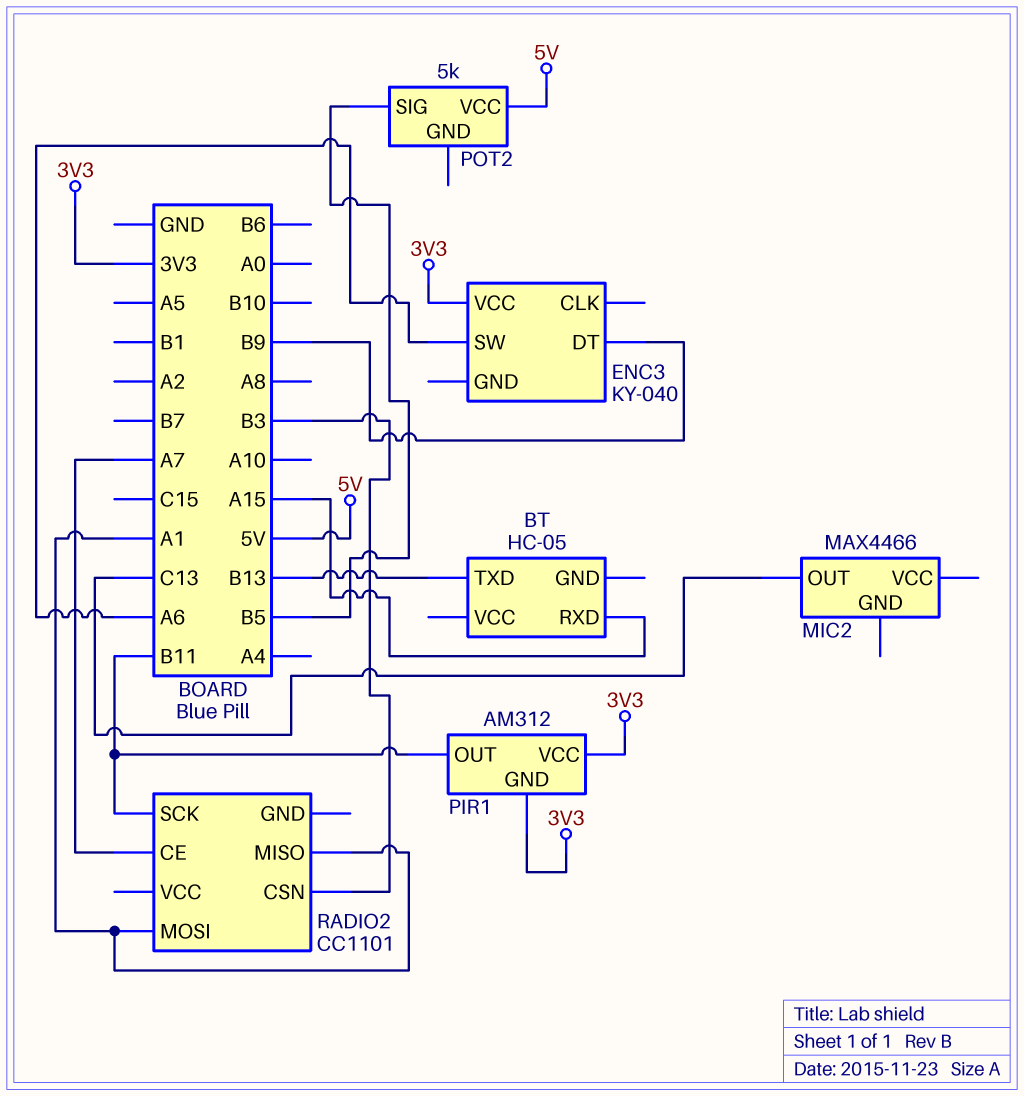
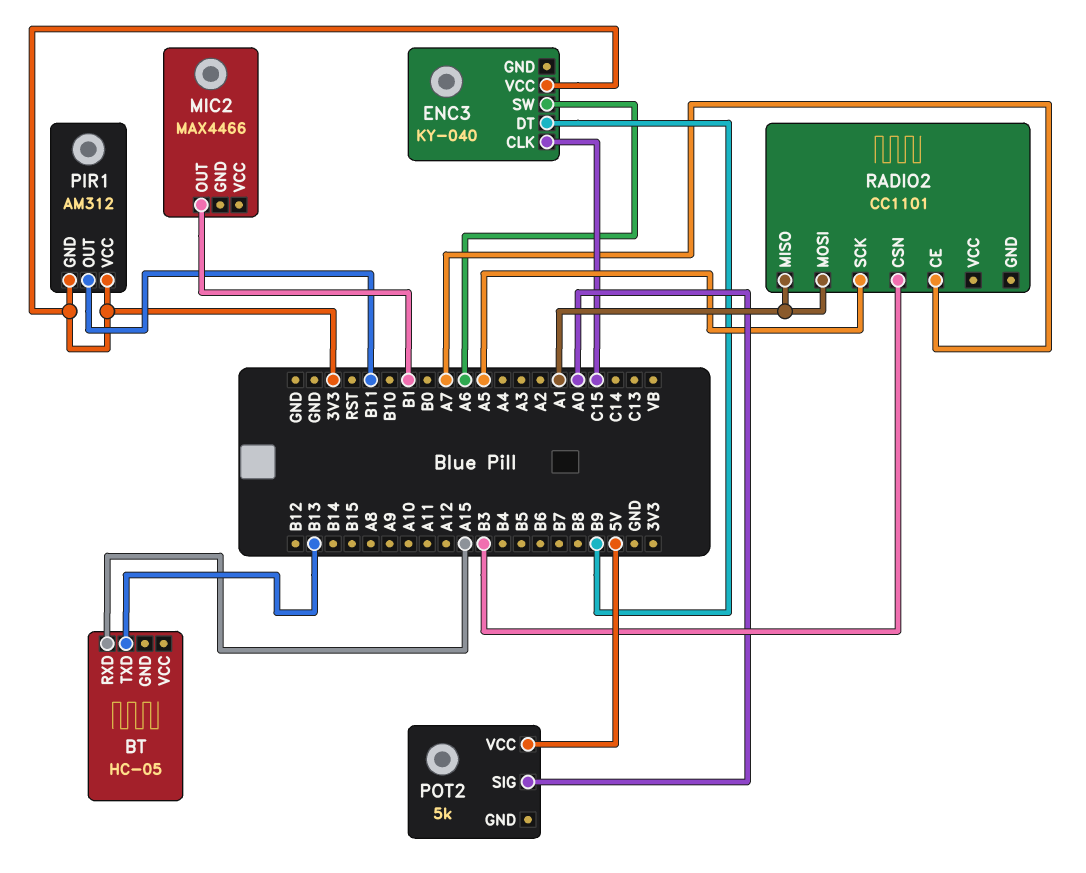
ENC3 pin CLK: none -> C15
MIC2 pin OUT: C13 -> B1
POT2 pin SIG: B5 -> A0
RADIO2 pin SCK: B11 -> A5

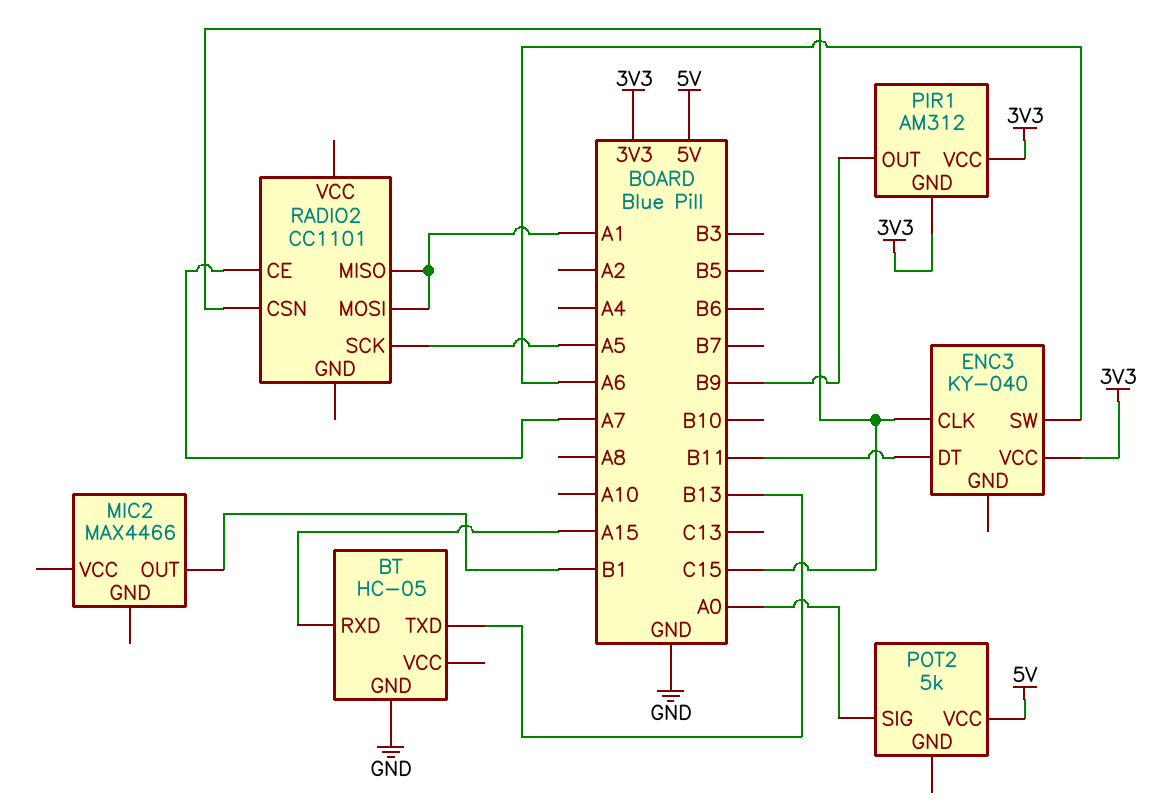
BT pin GND: none -> GND
ENC3 pin DT: B9 -> B11
PIR1 pin OUT: B11 -> B9
RADIO2 pin CSN: B3 -> C15

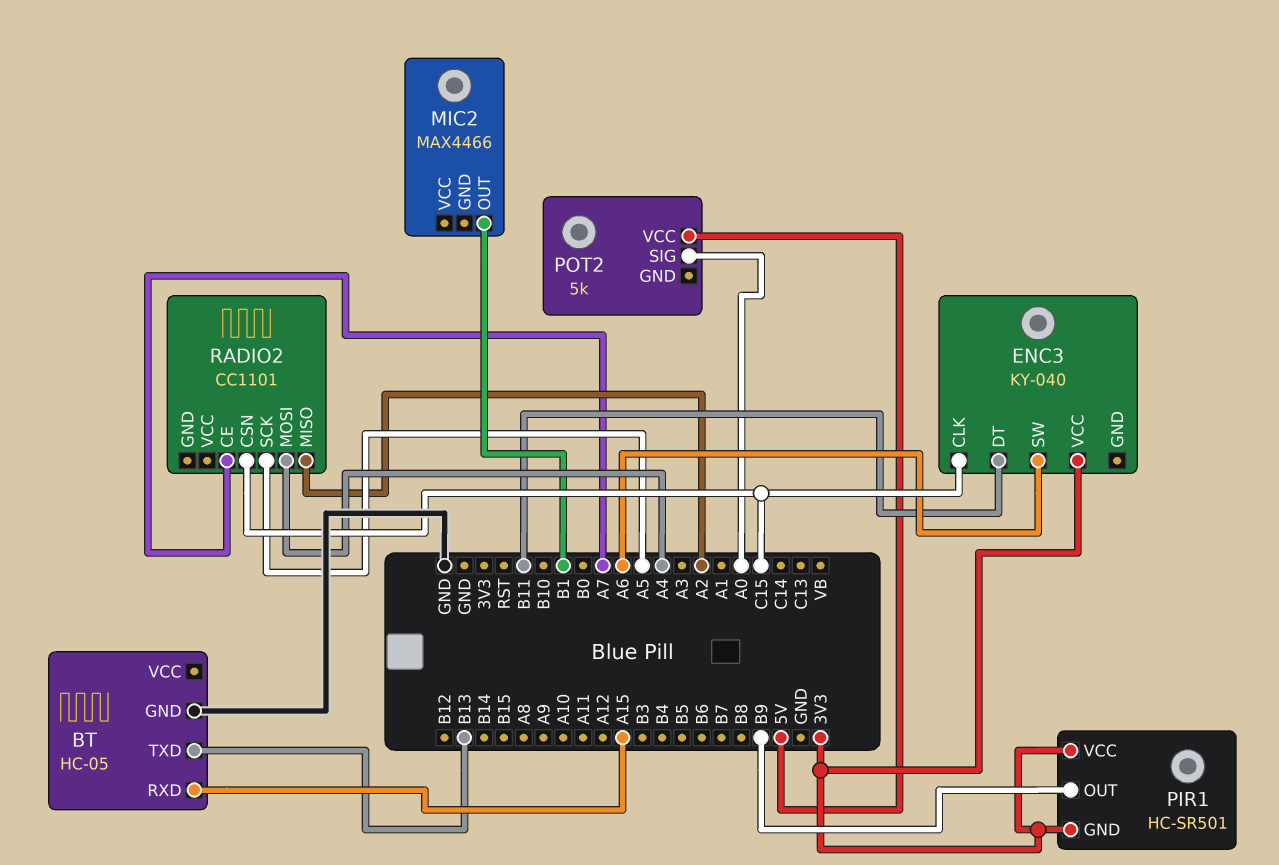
PIR1: AM312 -> HC-SR501
RADIO2 pin MISO: A1 -> A2
RADIO2 pin MOSI: A1 -> A4

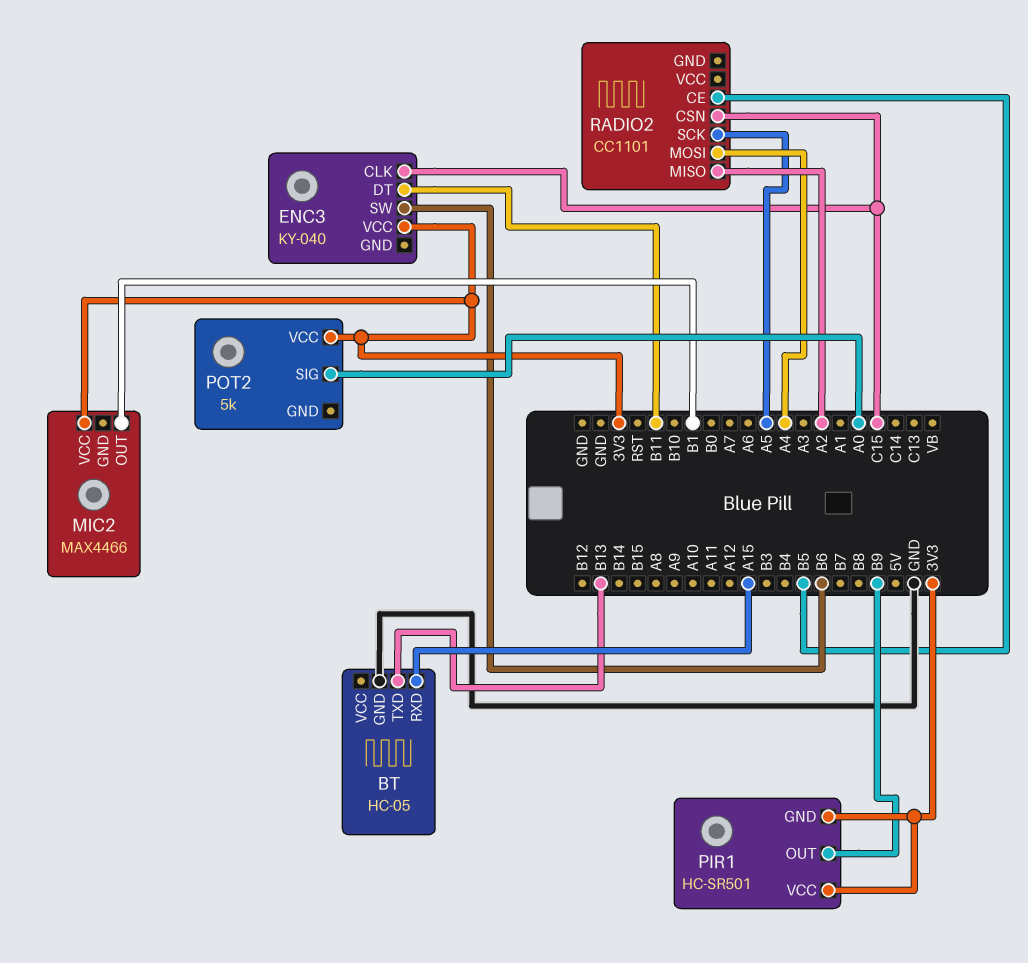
ENC3 pin SW: A6 -> B6
MIC2 pin VCC: none -> 3V3
POT2 pin VCC: 5V -> 3V3
RADIO2 pin CE: A7 -> B5

